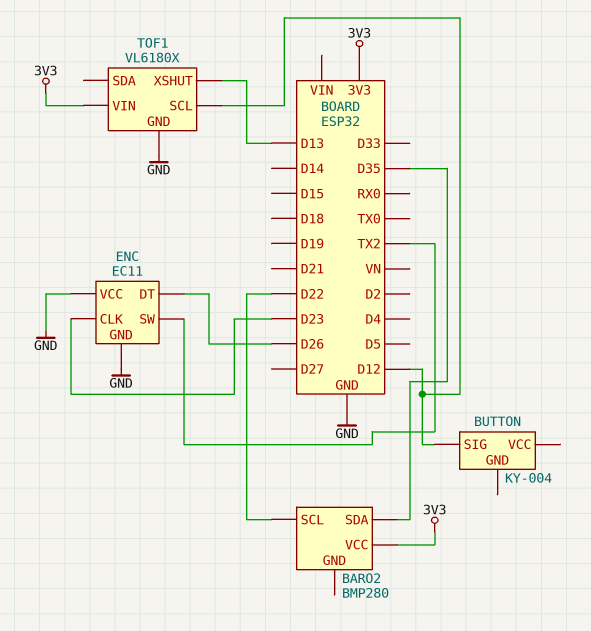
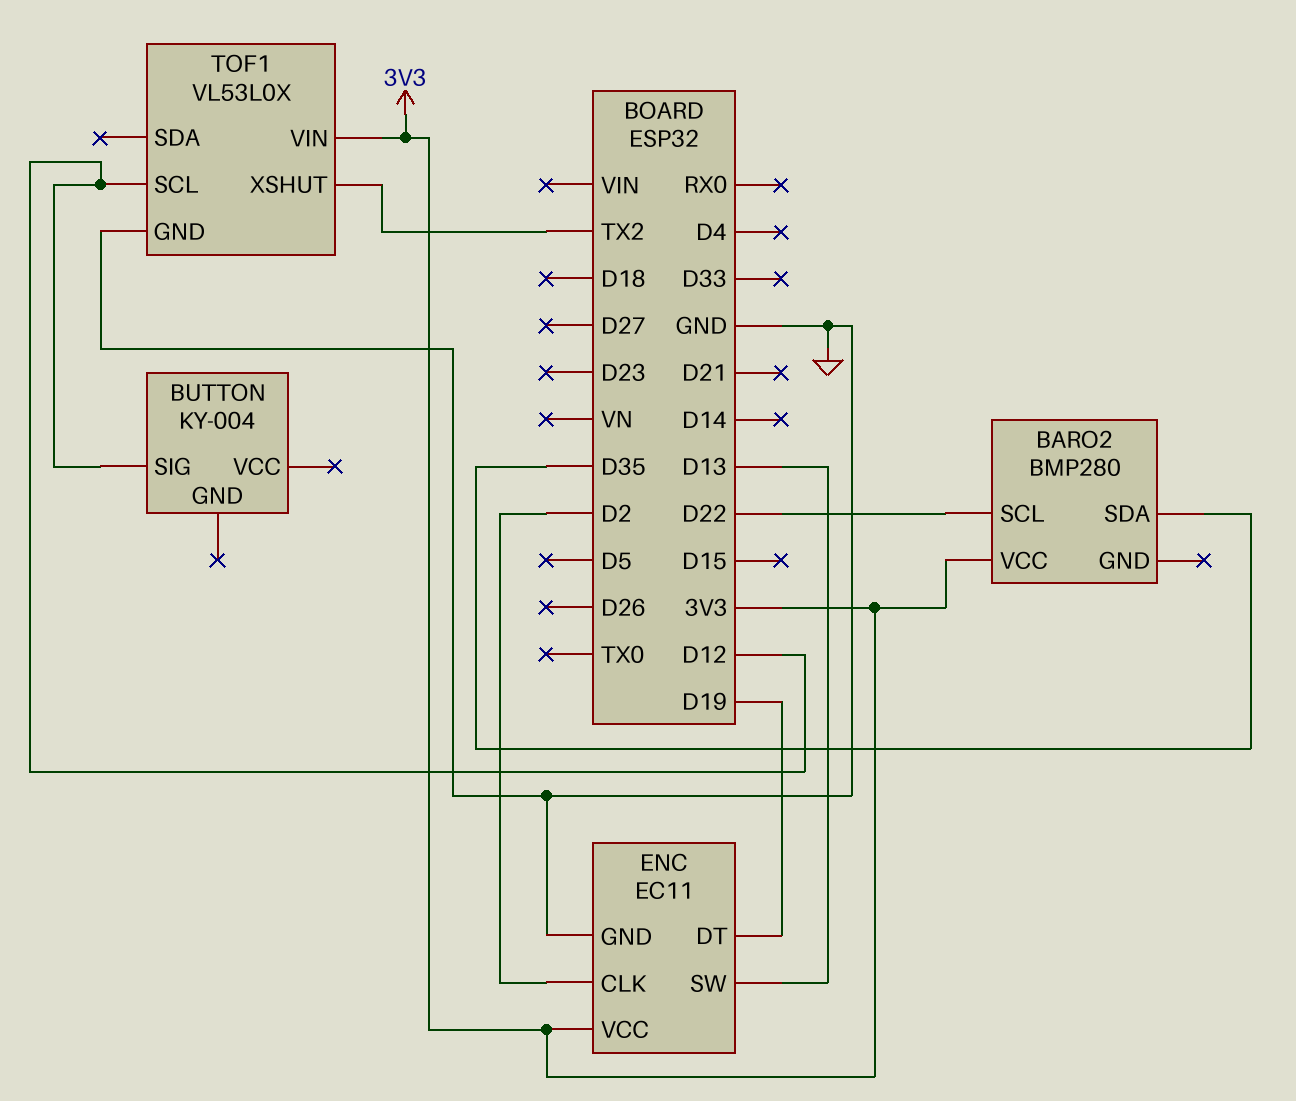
ENC pin CLK: D23 -> D2
ENC pin DT: D26 -> D19
ENC pin SW: TX2 -> D13
ENC pin VCC: GND -> 3V3
TOF1: VL6180X -> VL53L0X
TOF1 pin XSHUT: D13 -> TX2

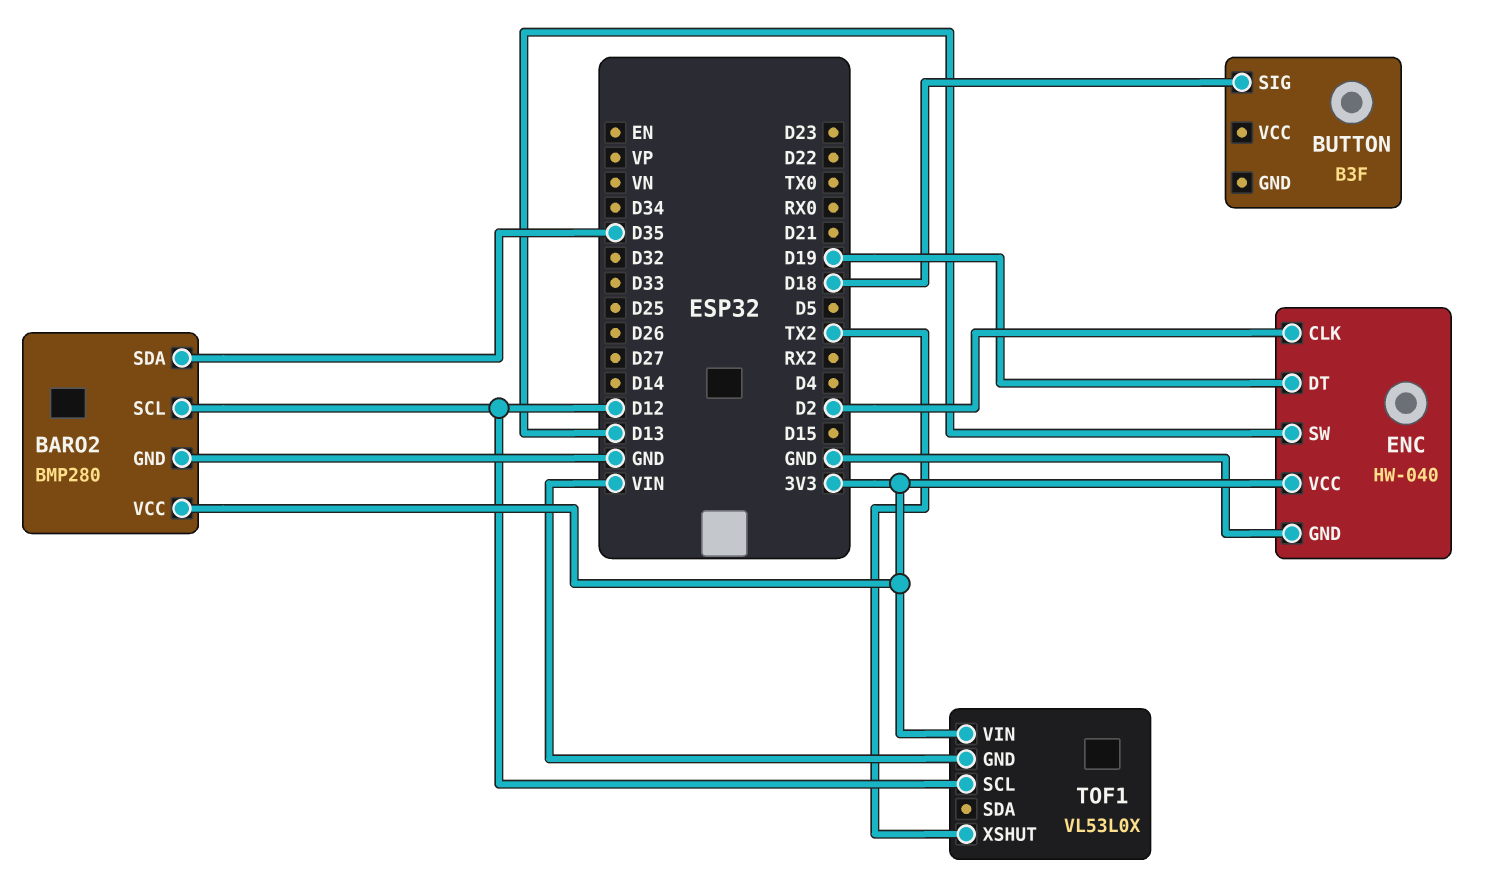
BARO2 pin GND: none -> GND
BARO2 pin SCL: D22 -> D12
BUTTON: KY-004 -> B3F
BUTTON pin SIG: D12 -> D18
ENC: EC11 -> HW-040
TOF1 pin GND: GND -> VIN

